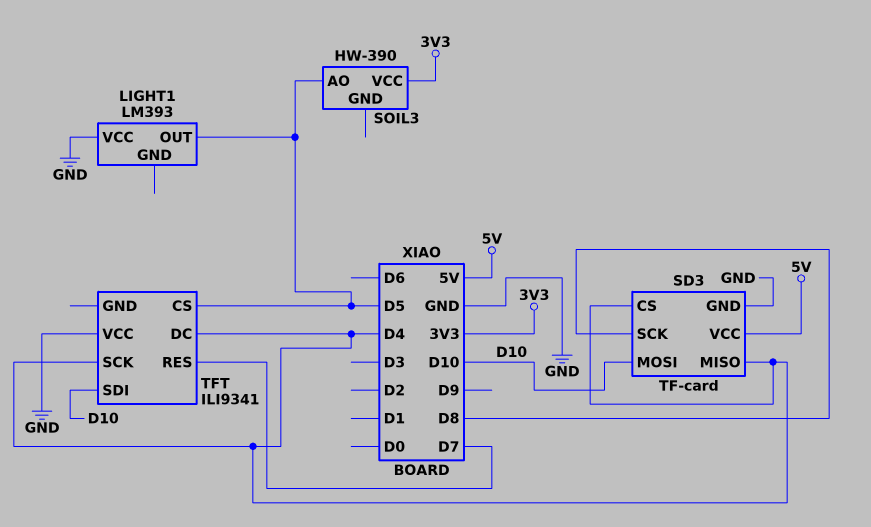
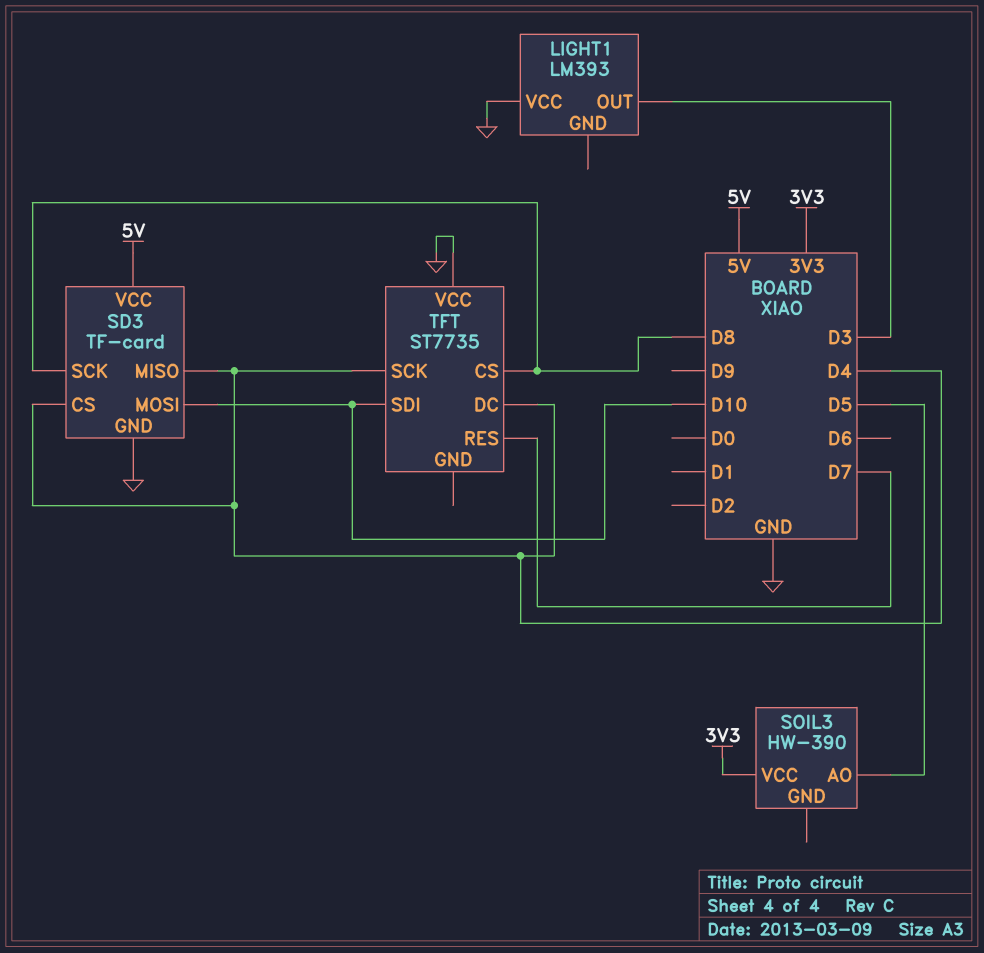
LIGHT1 pin OUT: D5 -> D3
TFT: ILI9341 -> ST7735
TFT pin CS: D5 -> D8

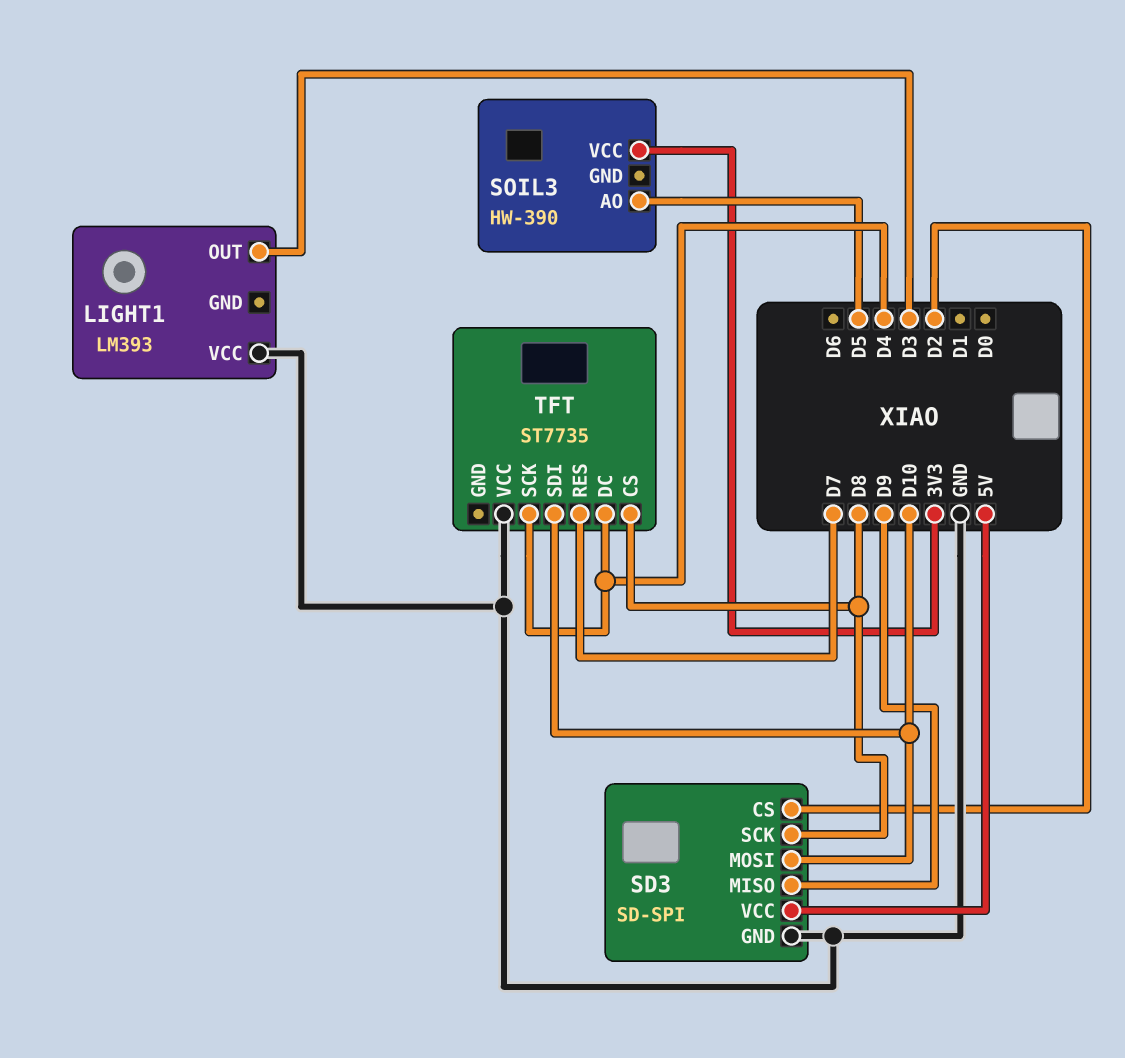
SD3: TF-card -> SD-SPI
SD3 pin CS: D4 -> D2
SD3 pin MISO: D4 -> D9

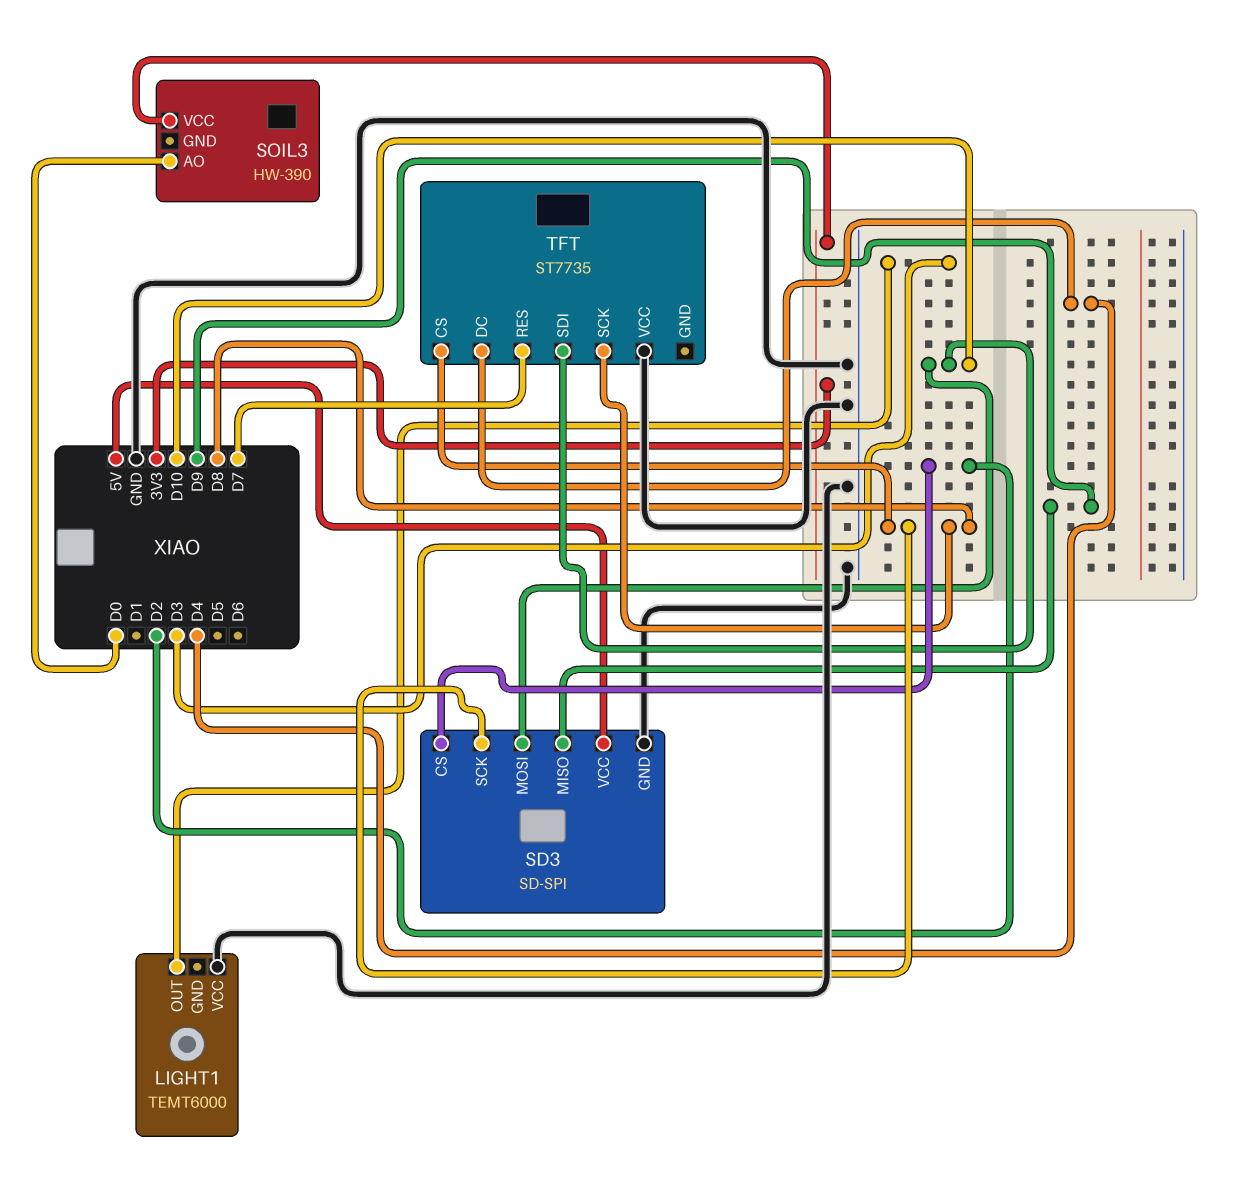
LIGHT1: LM393 -> TEMT6000
SOIL3 pin AO: D5 -> D0
TFT pin SCK: D4 -> D8

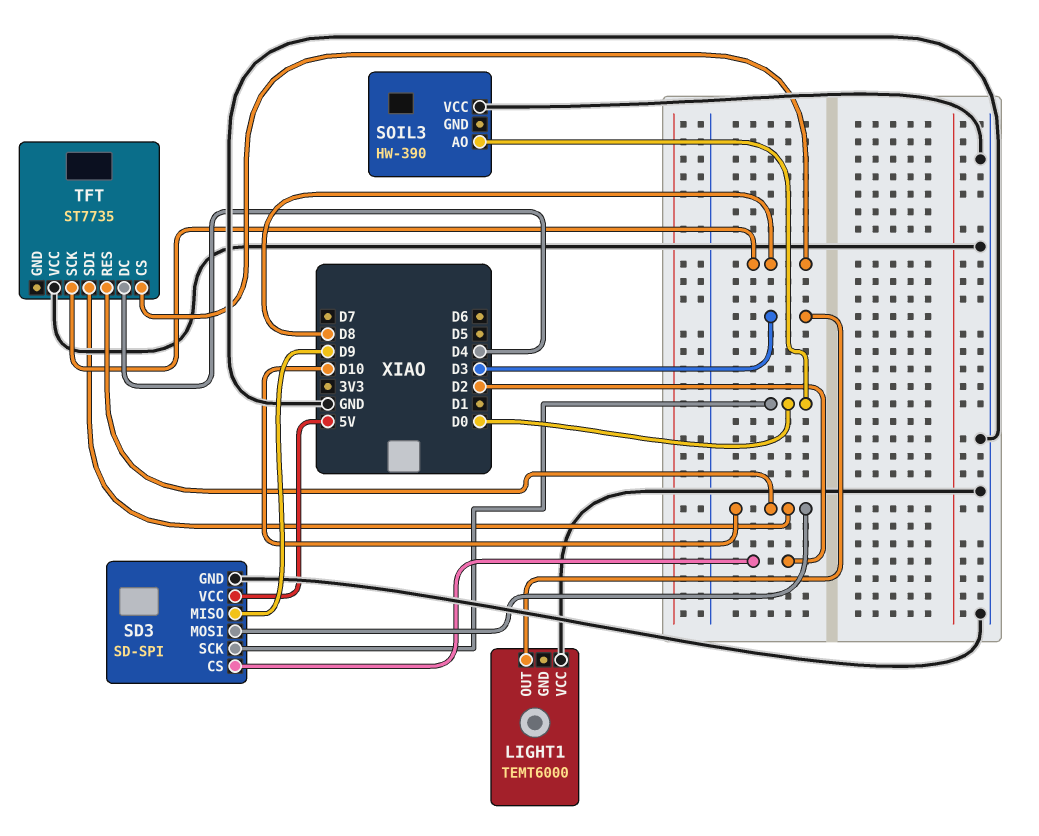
SD3 pin SCK: D8 -> D0
SOIL3 pin VCC: 3V3 -> GND
TFT pin RES: D7 -> D10

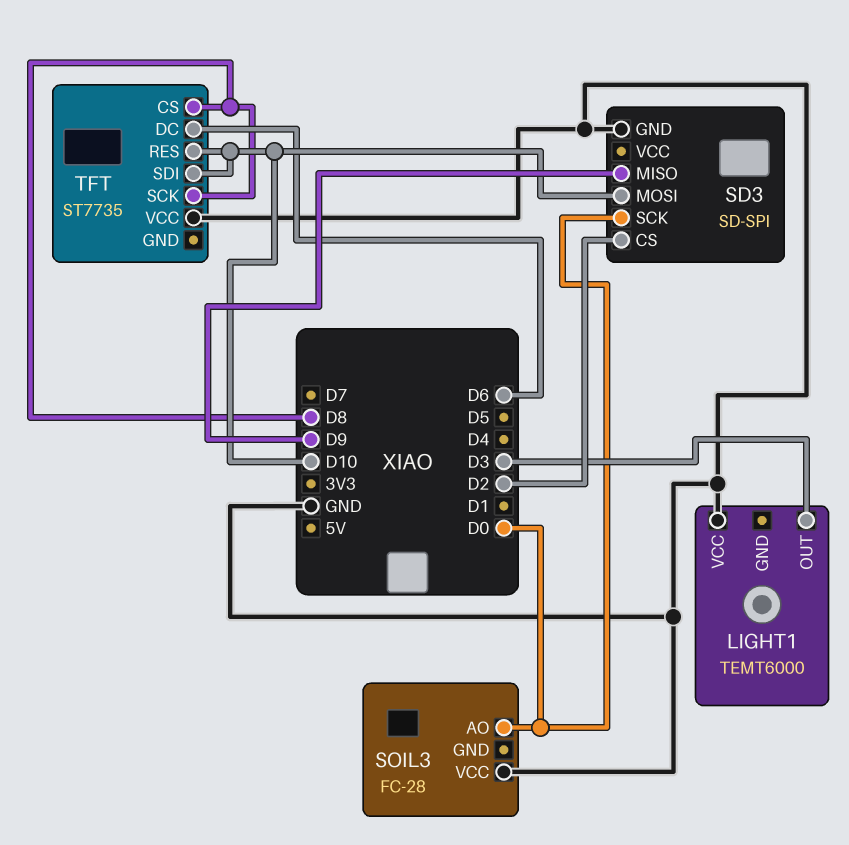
SD3 pin VCC: 5V -> none
SOIL3: HW-390 -> FC-28
TFT pin DC: D4 -> D6

